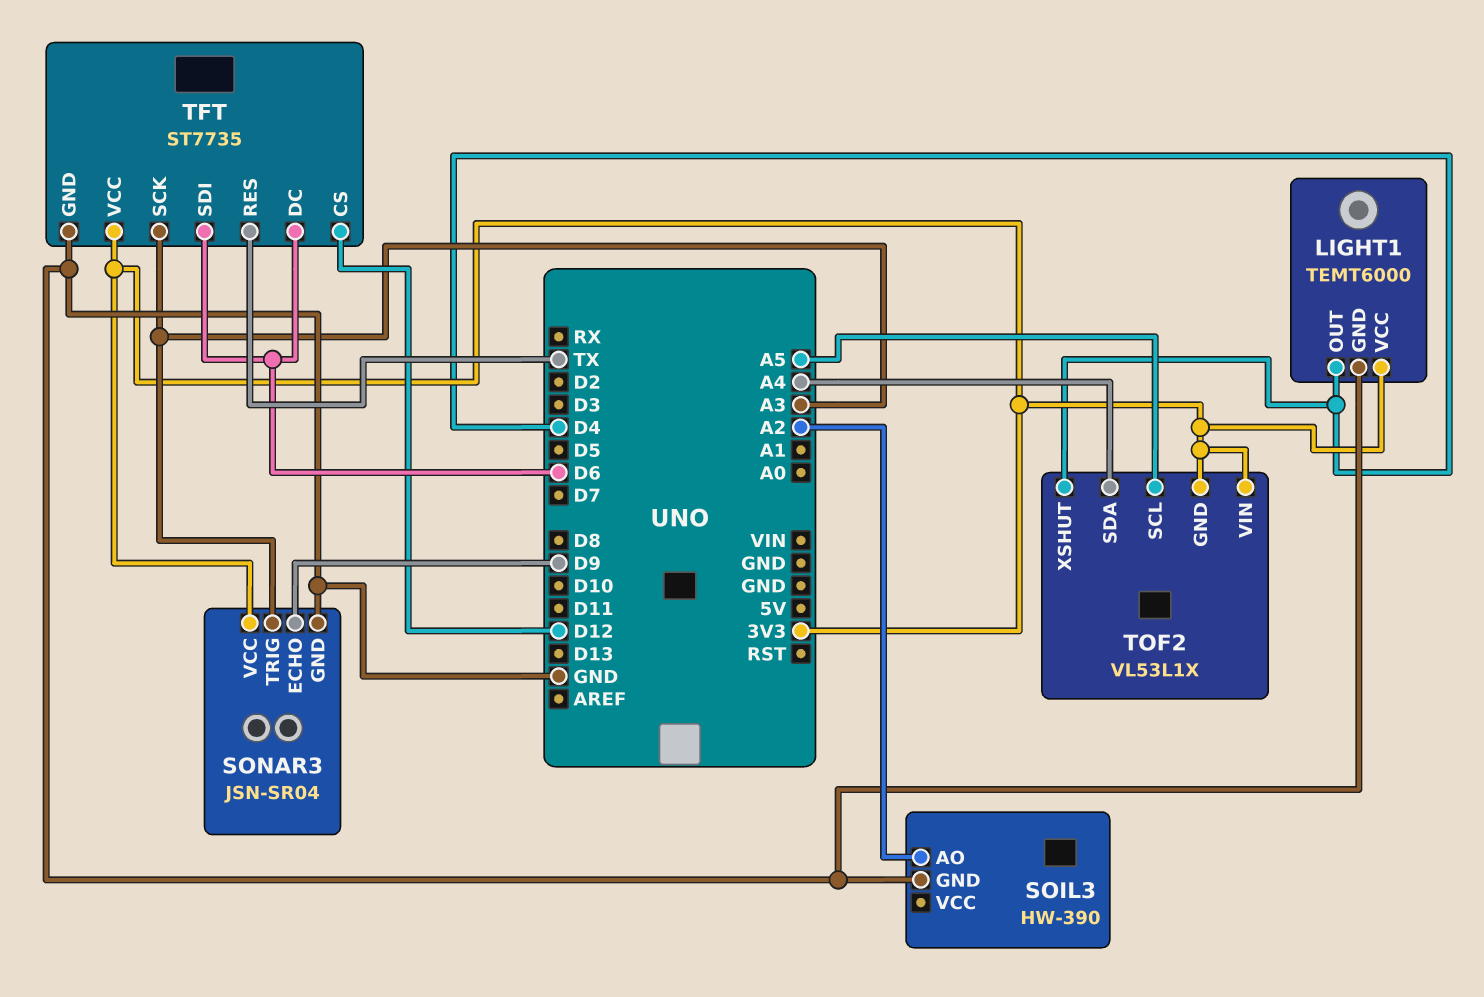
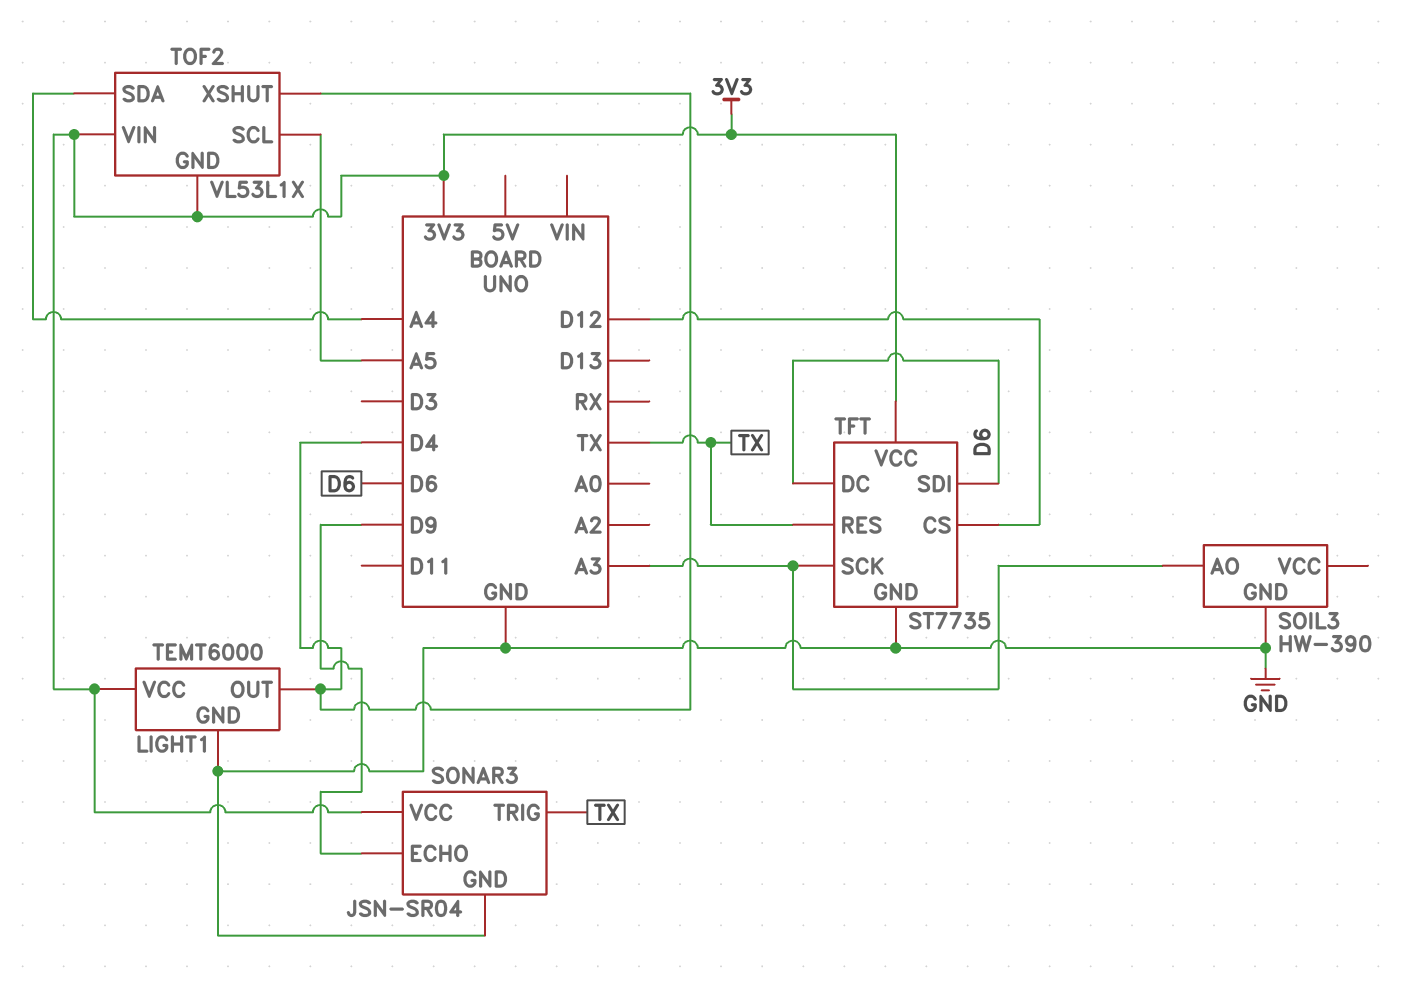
SOIL3 pin AO: A2 -> A3
SONAR3 pin TRIG: A3 -> TX

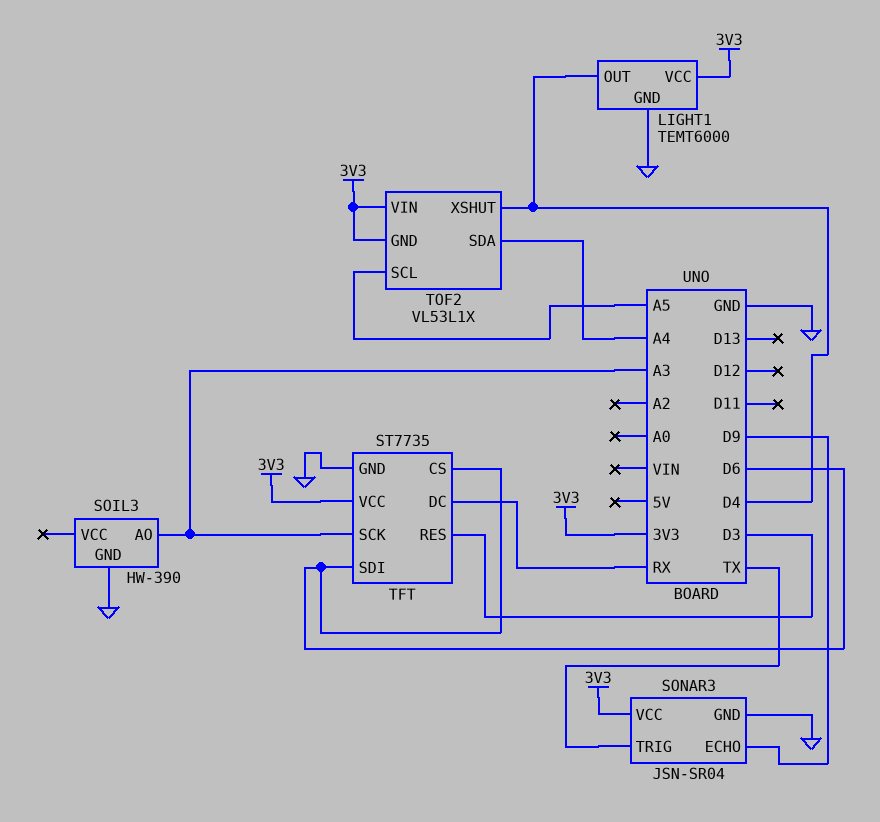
TFT pin CS: D12 -> D6
TFT pin DC: D6 -> RX
TFT pin RES: TX -> D3

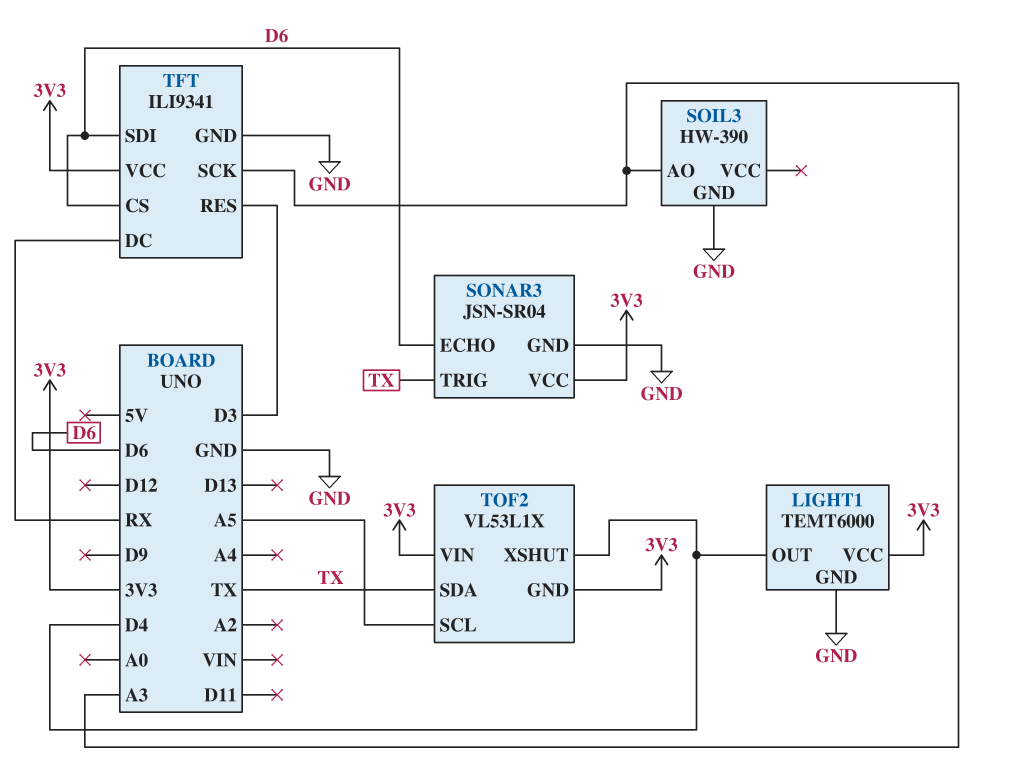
SONAR3 pin ECHO: D9 -> D6
TFT: ST7735 -> ILI9341
TOF2 pin SDA: A4 -> TX

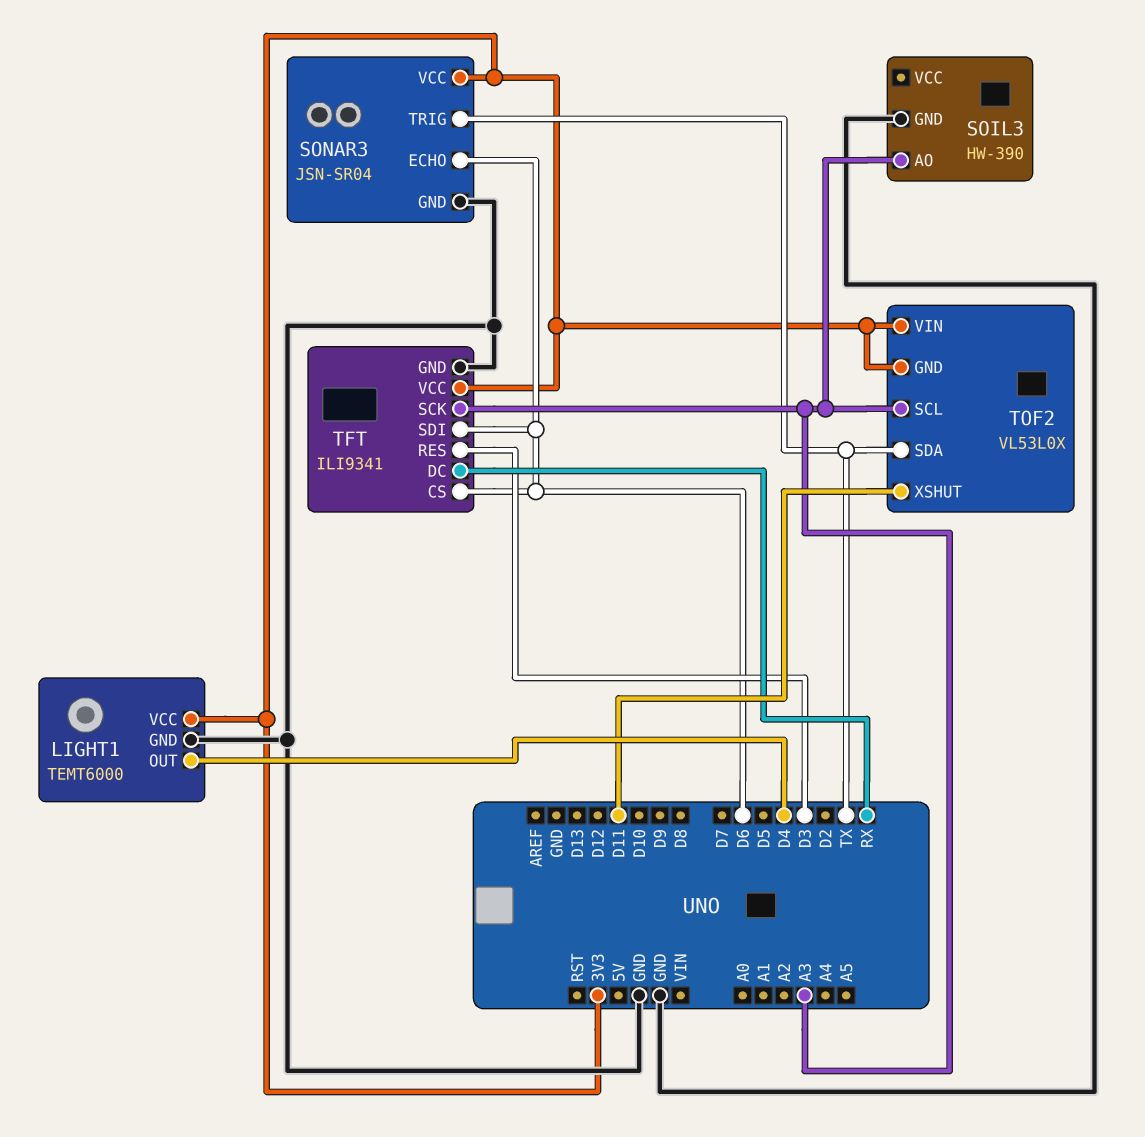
TOF2: VL53L1X -> VL53L0X
TOF2 pin SCL: A5 -> A3
TOF2 pin XSHUT: D4 -> D11

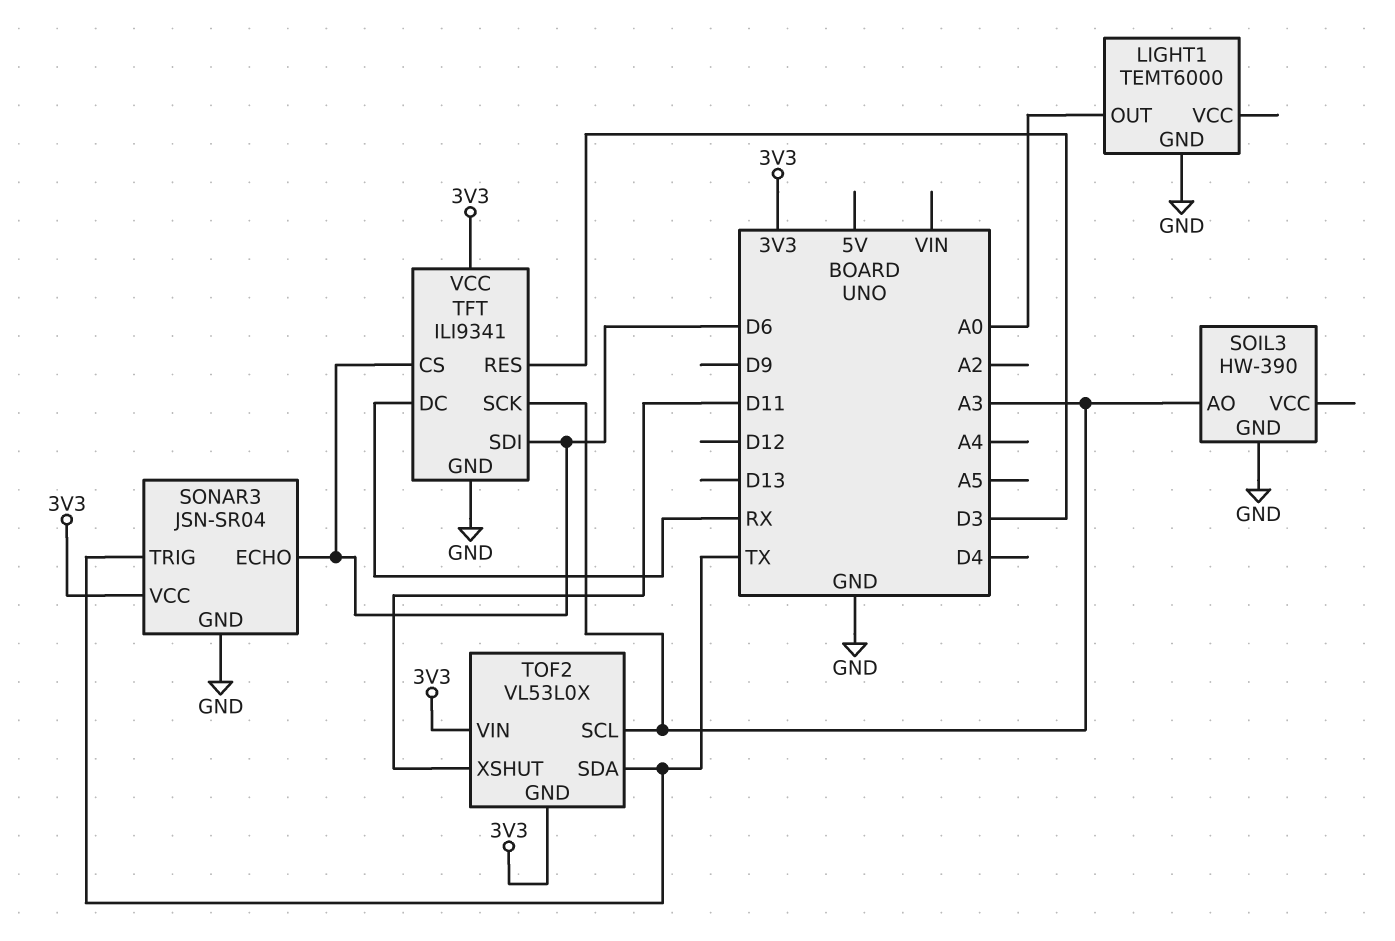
LIGHT1 pin OUT: D4 -> A0
LIGHT1 pin VCC: 3V3 -> none

